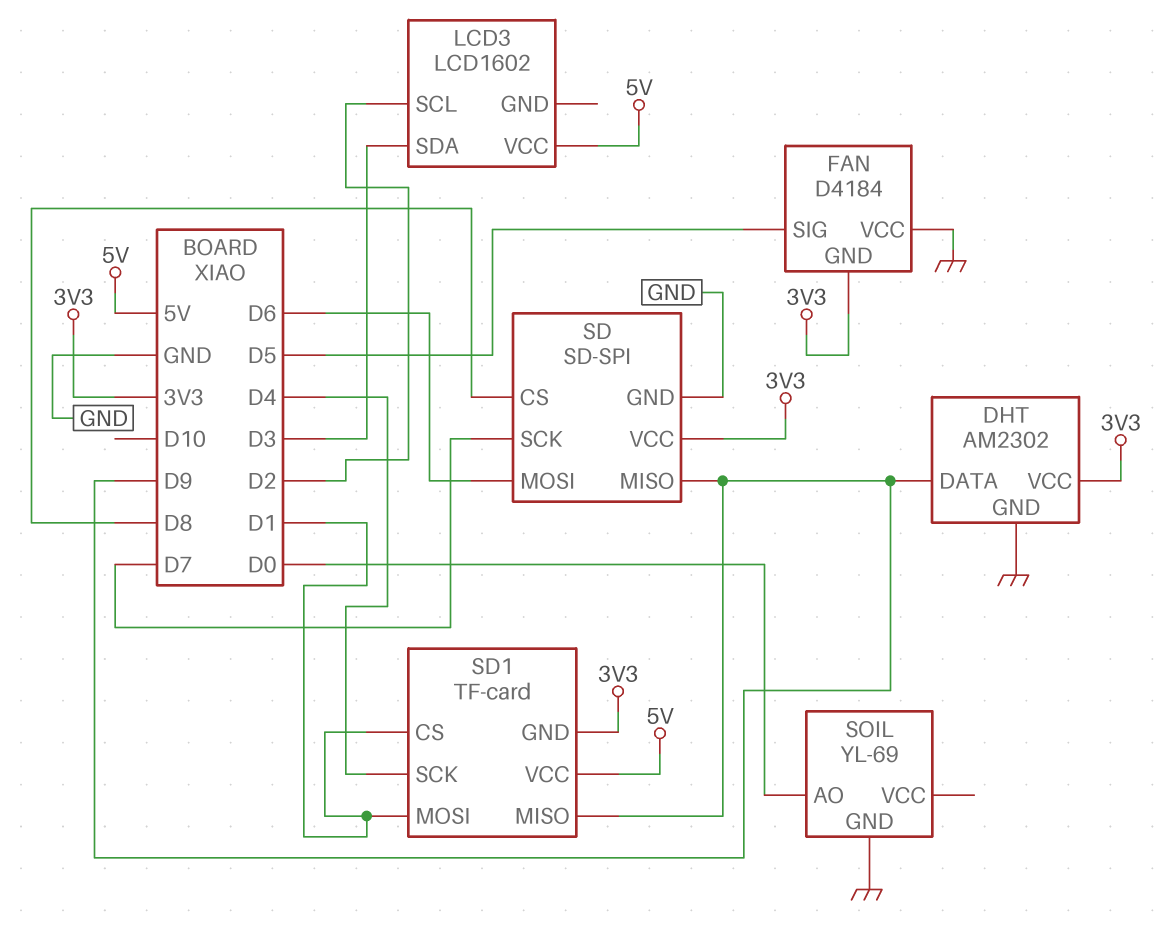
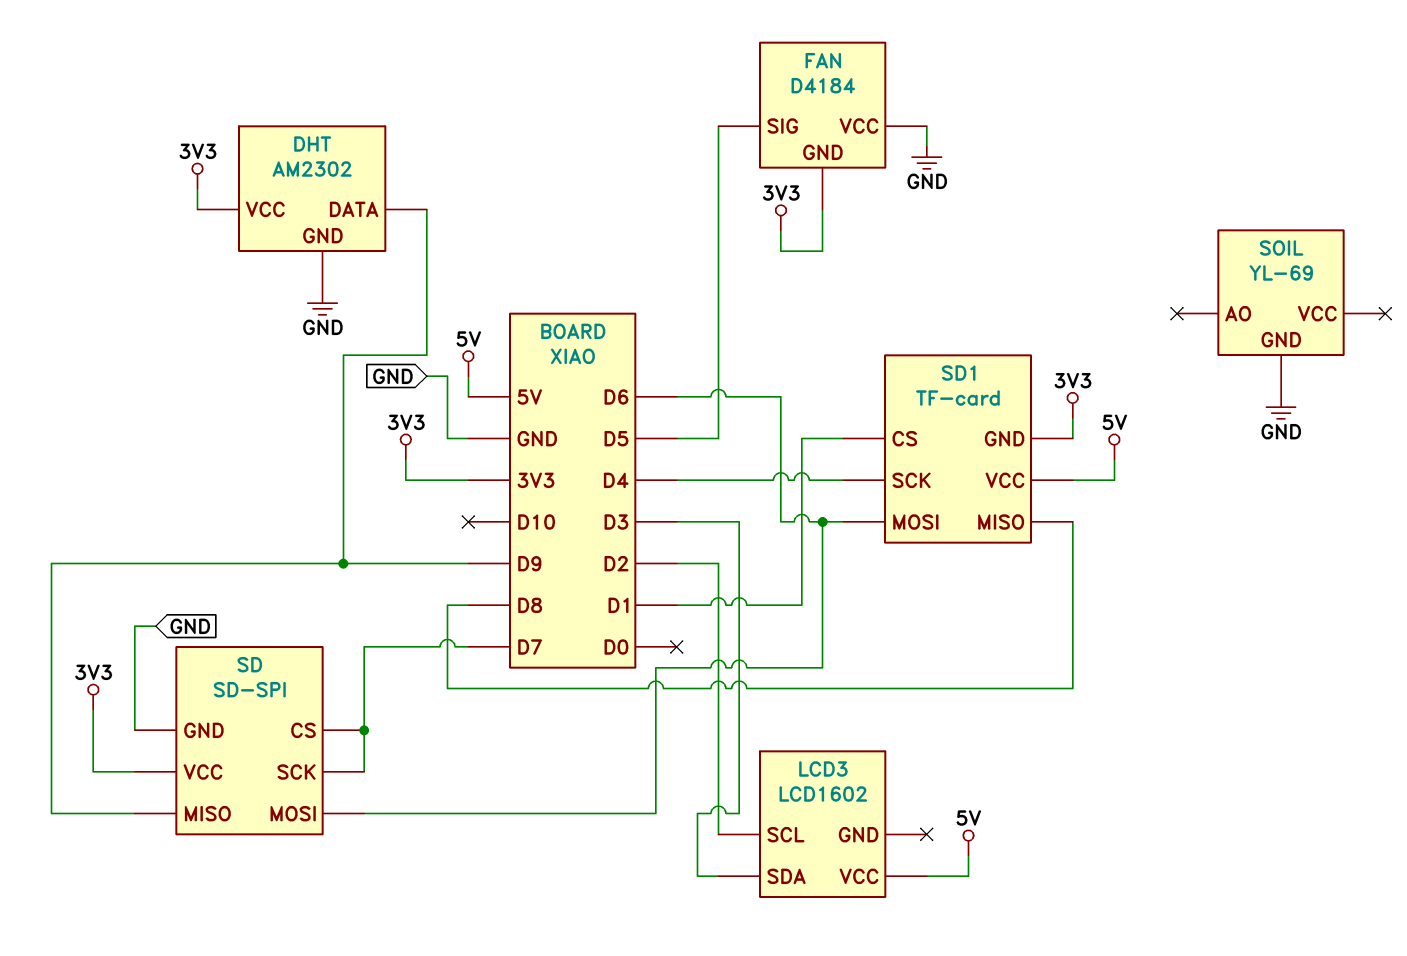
SD pin CS: D8 -> D7
SD1 pin MISO: D9 -> D8
SD1 pin MOSI: D1 -> D6
SOIL pin AO: D0 -> none

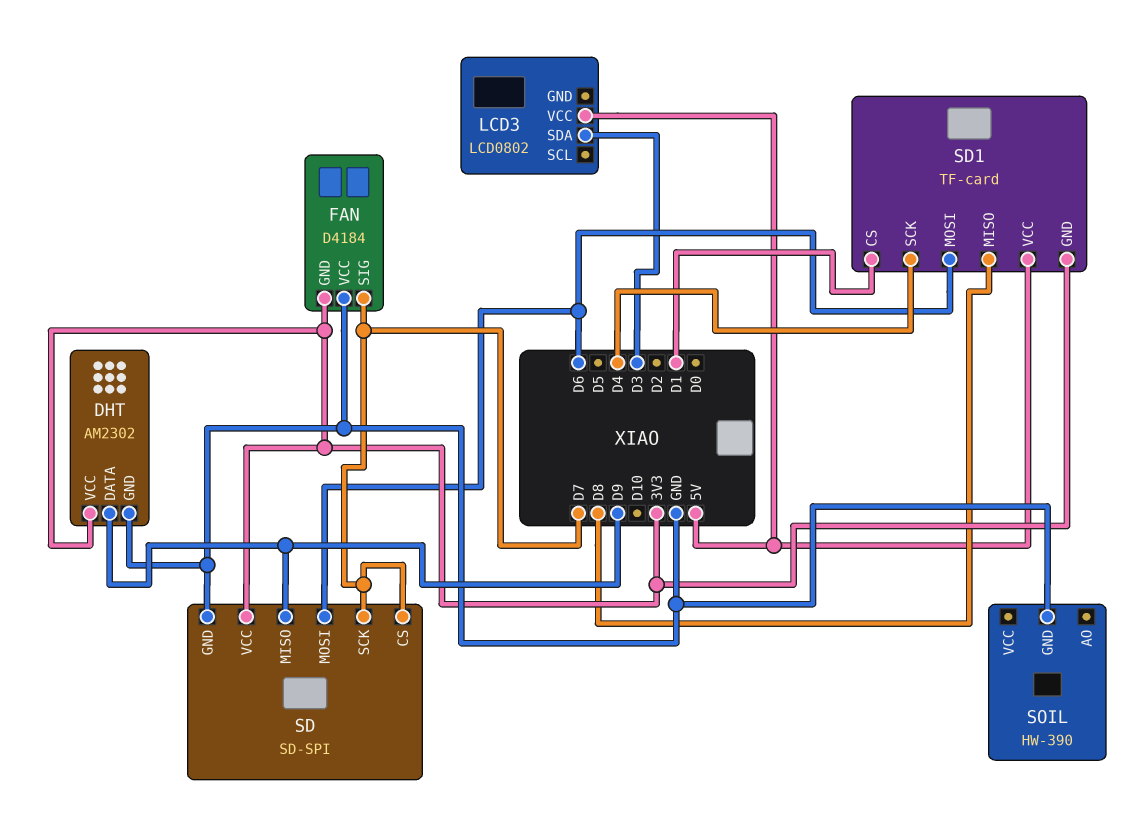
FAN pin SIG: D5 -> D7
LCD3: LCD1602 -> LCD0802
LCD3 pin SCL: D2 -> none
SOIL: YL-69 -> HW-390

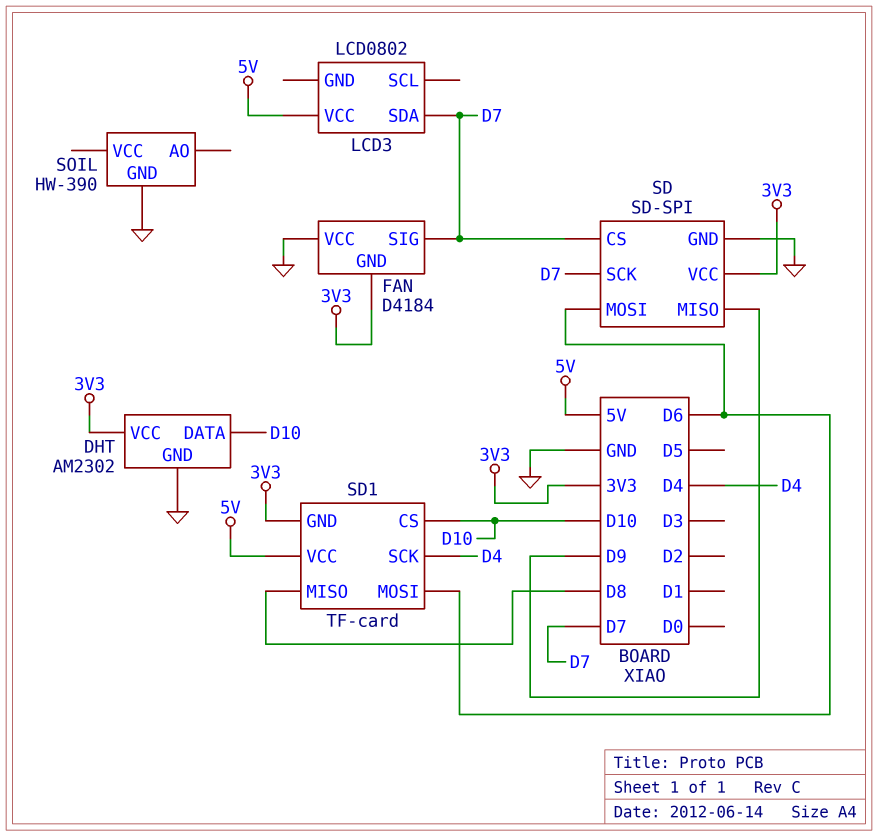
DHT pin DATA: D9 -> D10
LCD3 pin SDA: D3 -> D7
SD1 pin CS: D1 -> D10

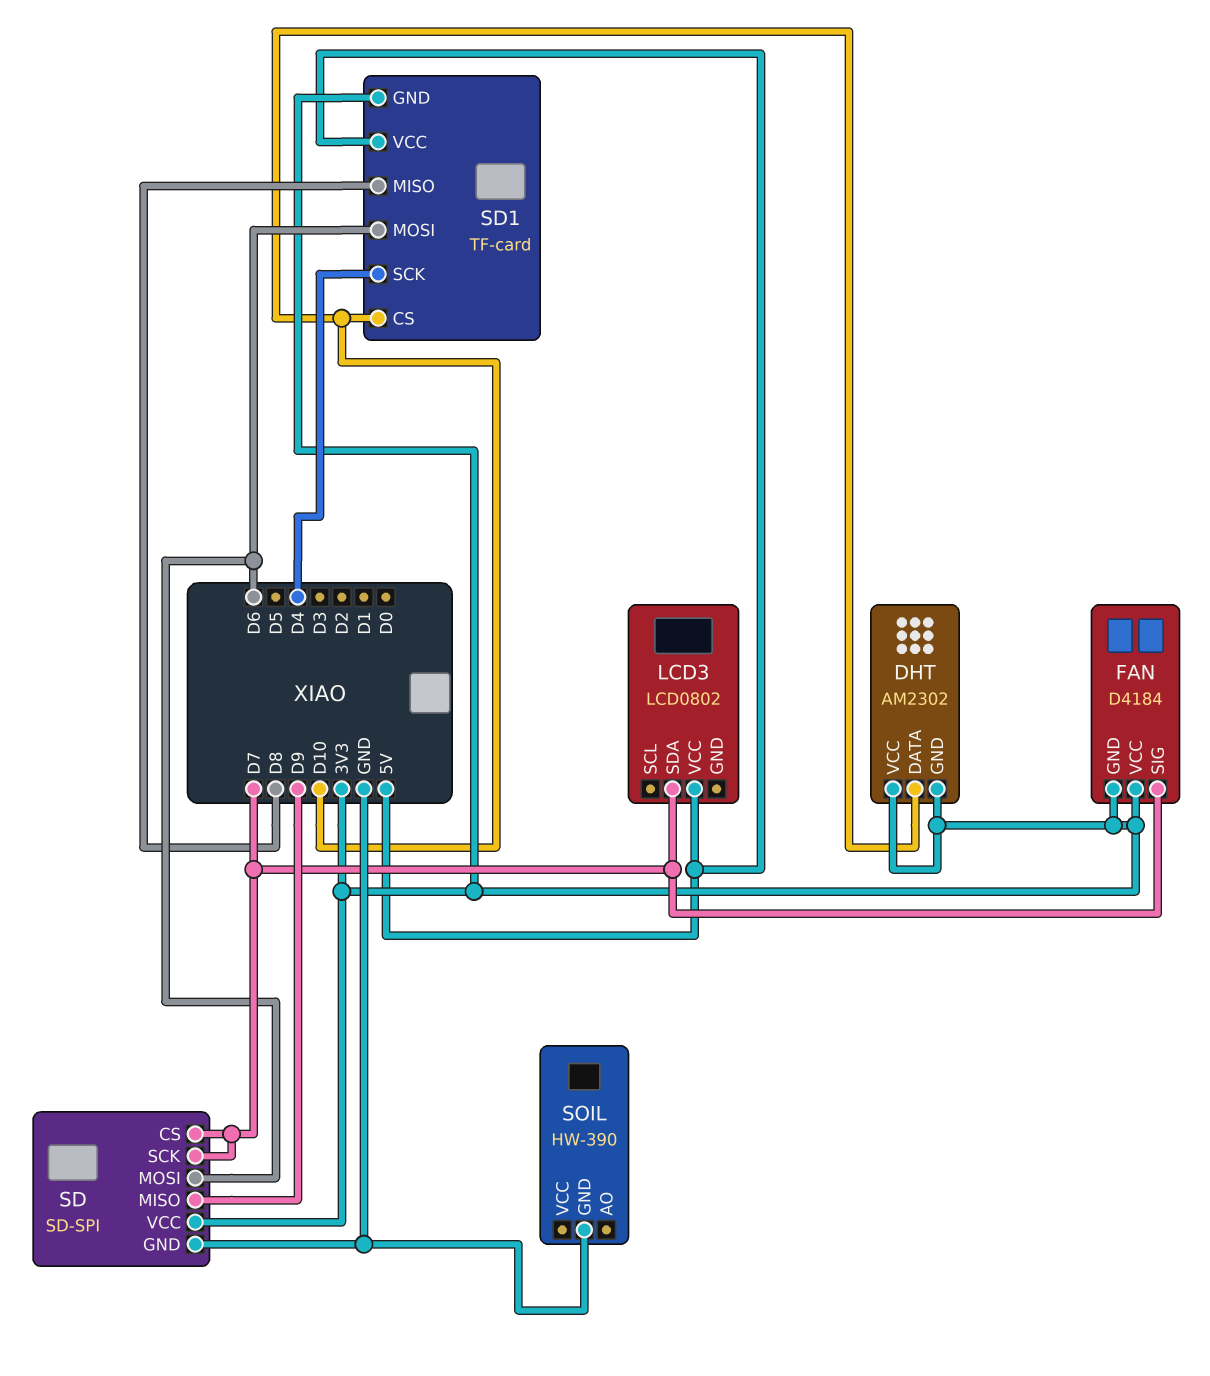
DHT pin GND: GND -> 3V3
FAN pin VCC: GND -> 3V3

